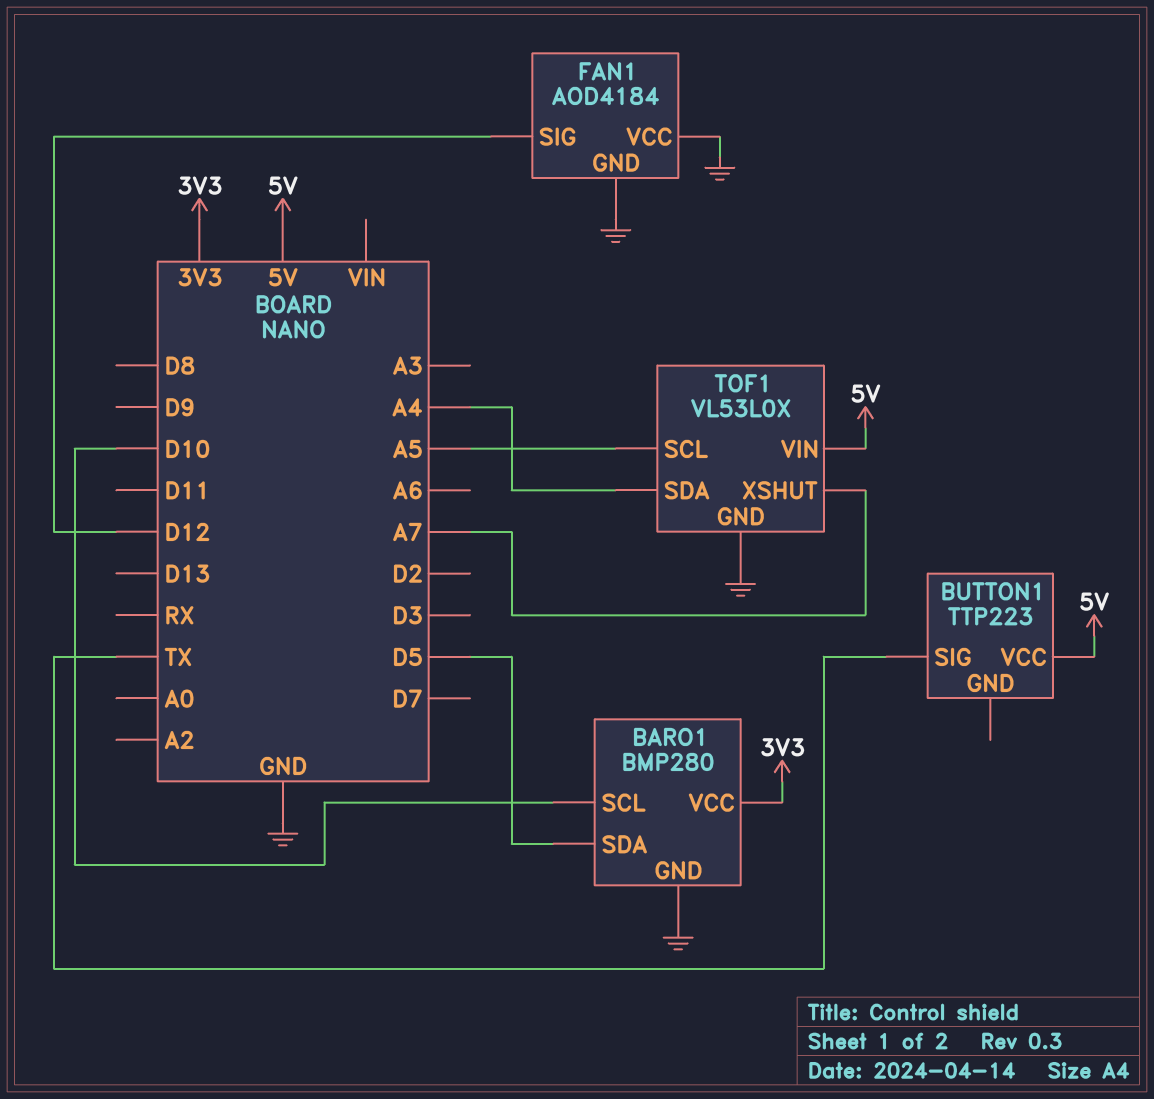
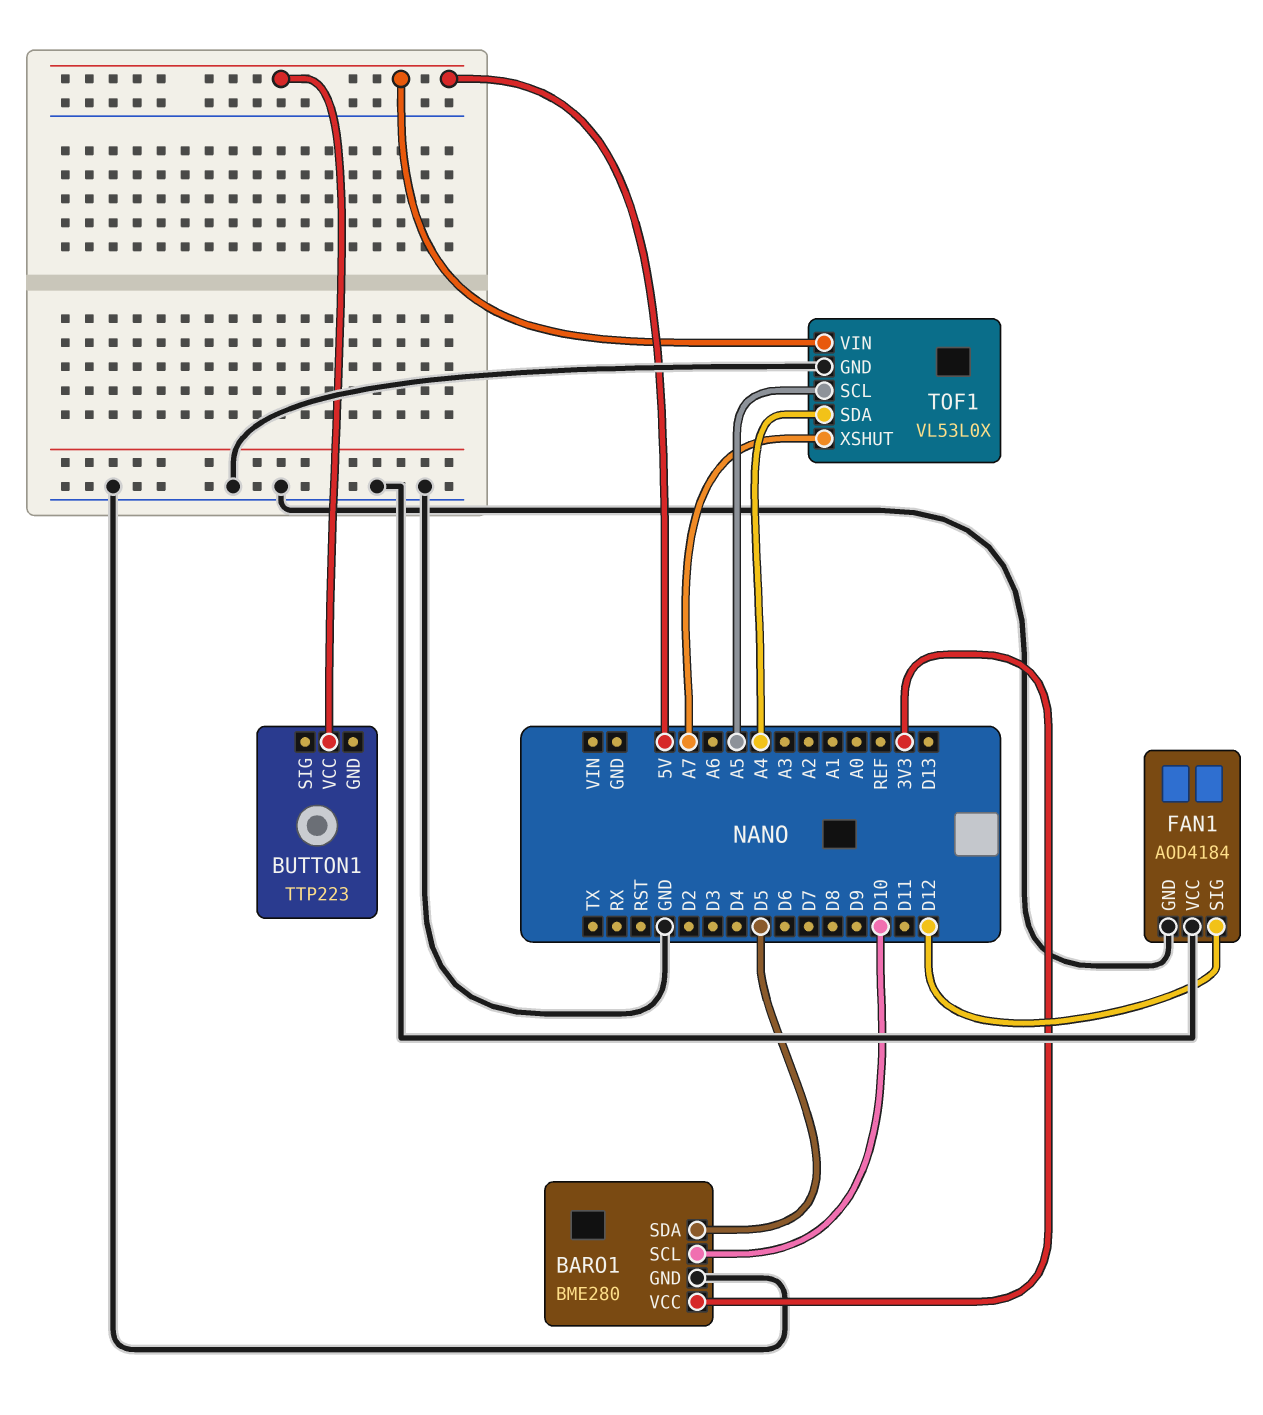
BARO1: BMP280 -> BME280
BUTTON1 pin SIG: TX -> none

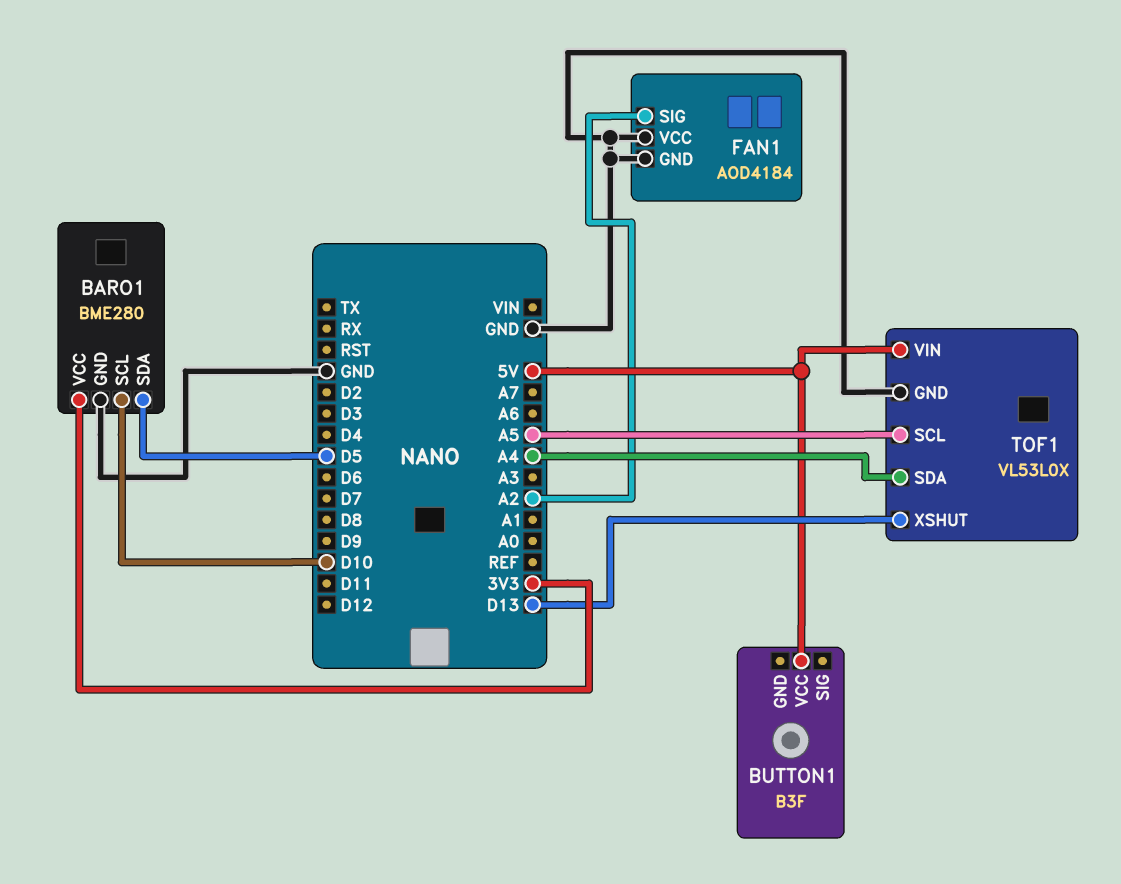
BUTTON1: TTP223 -> B3F
FAN1 pin SIG: D12 -> A2
TOF1 pin XSHUT: A7 -> D13

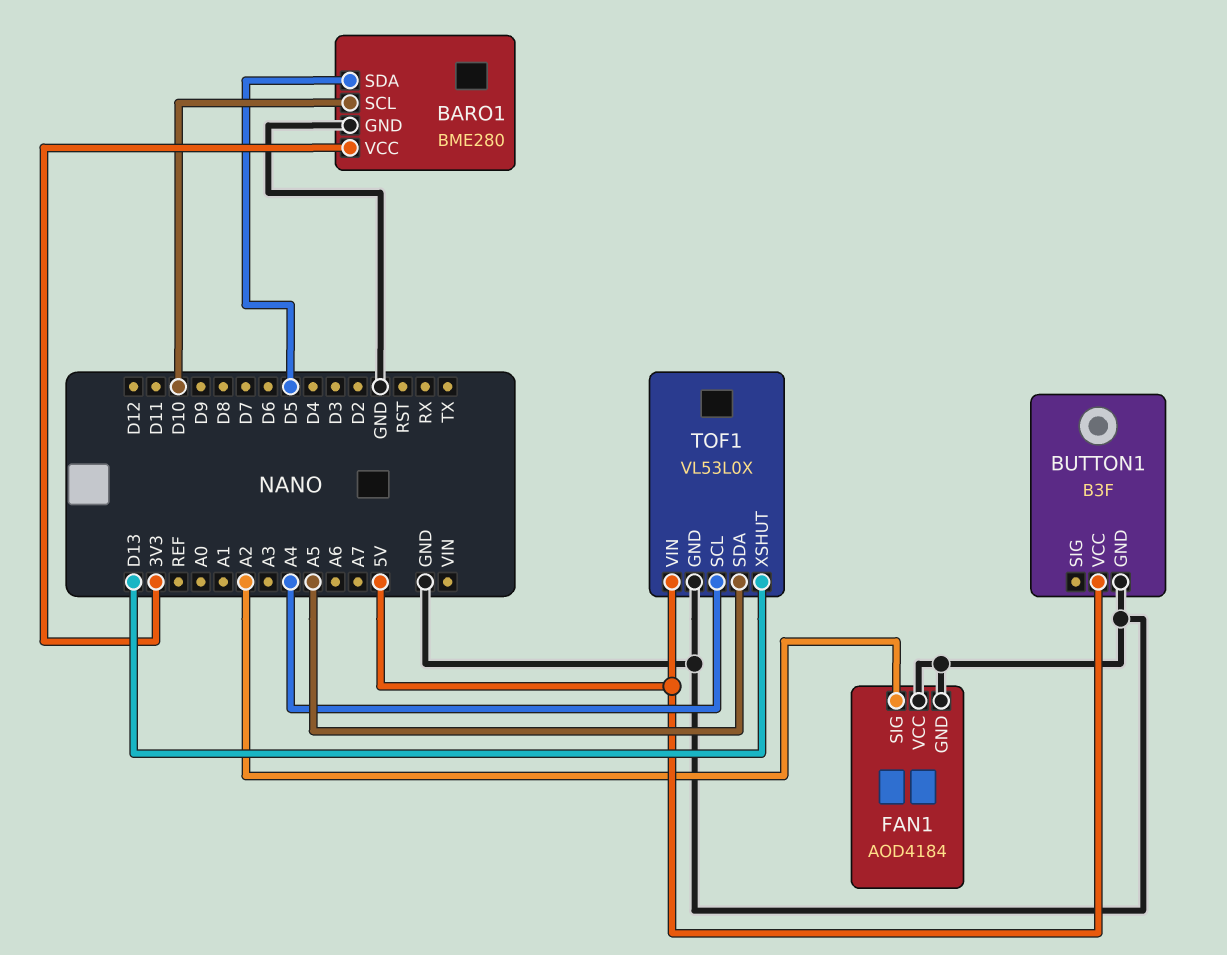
BUTTON1 pin GND: none -> GND
TOF1 pin SCL: A5 -> A4
TOF1 pin SDA: A4 -> A5

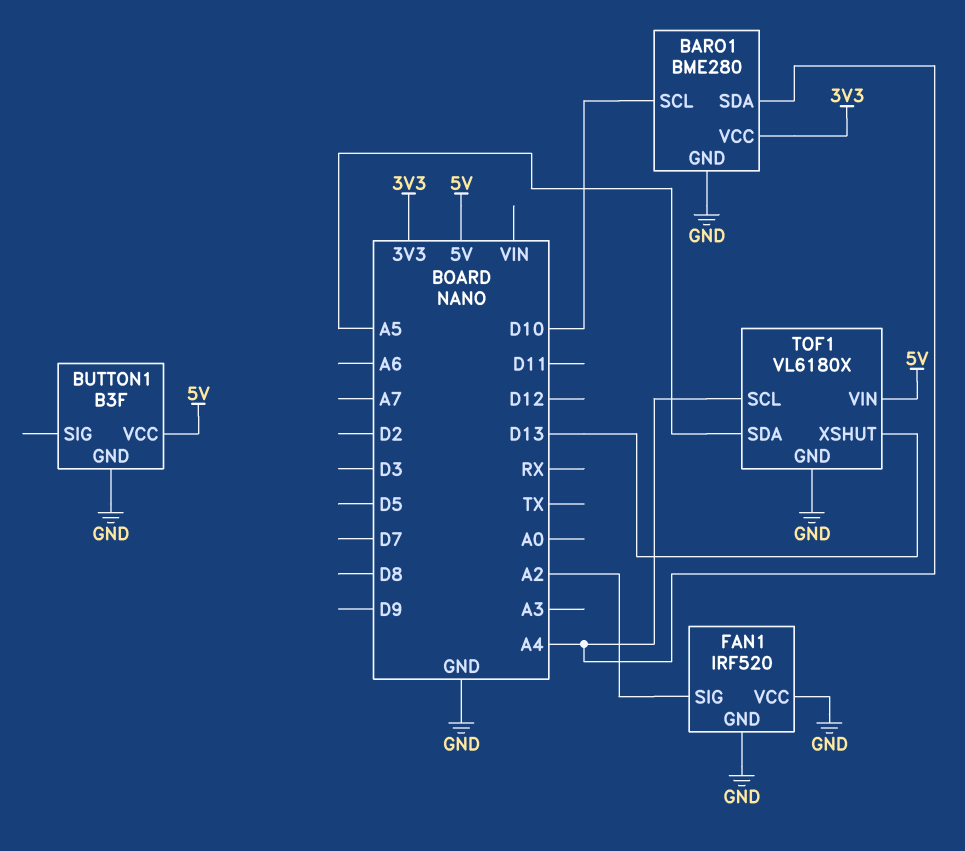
BARO1 pin SDA: D5 -> A4
FAN1: AOD4184 -> IRF520
TOF1: VL53L0X -> VL6180X

